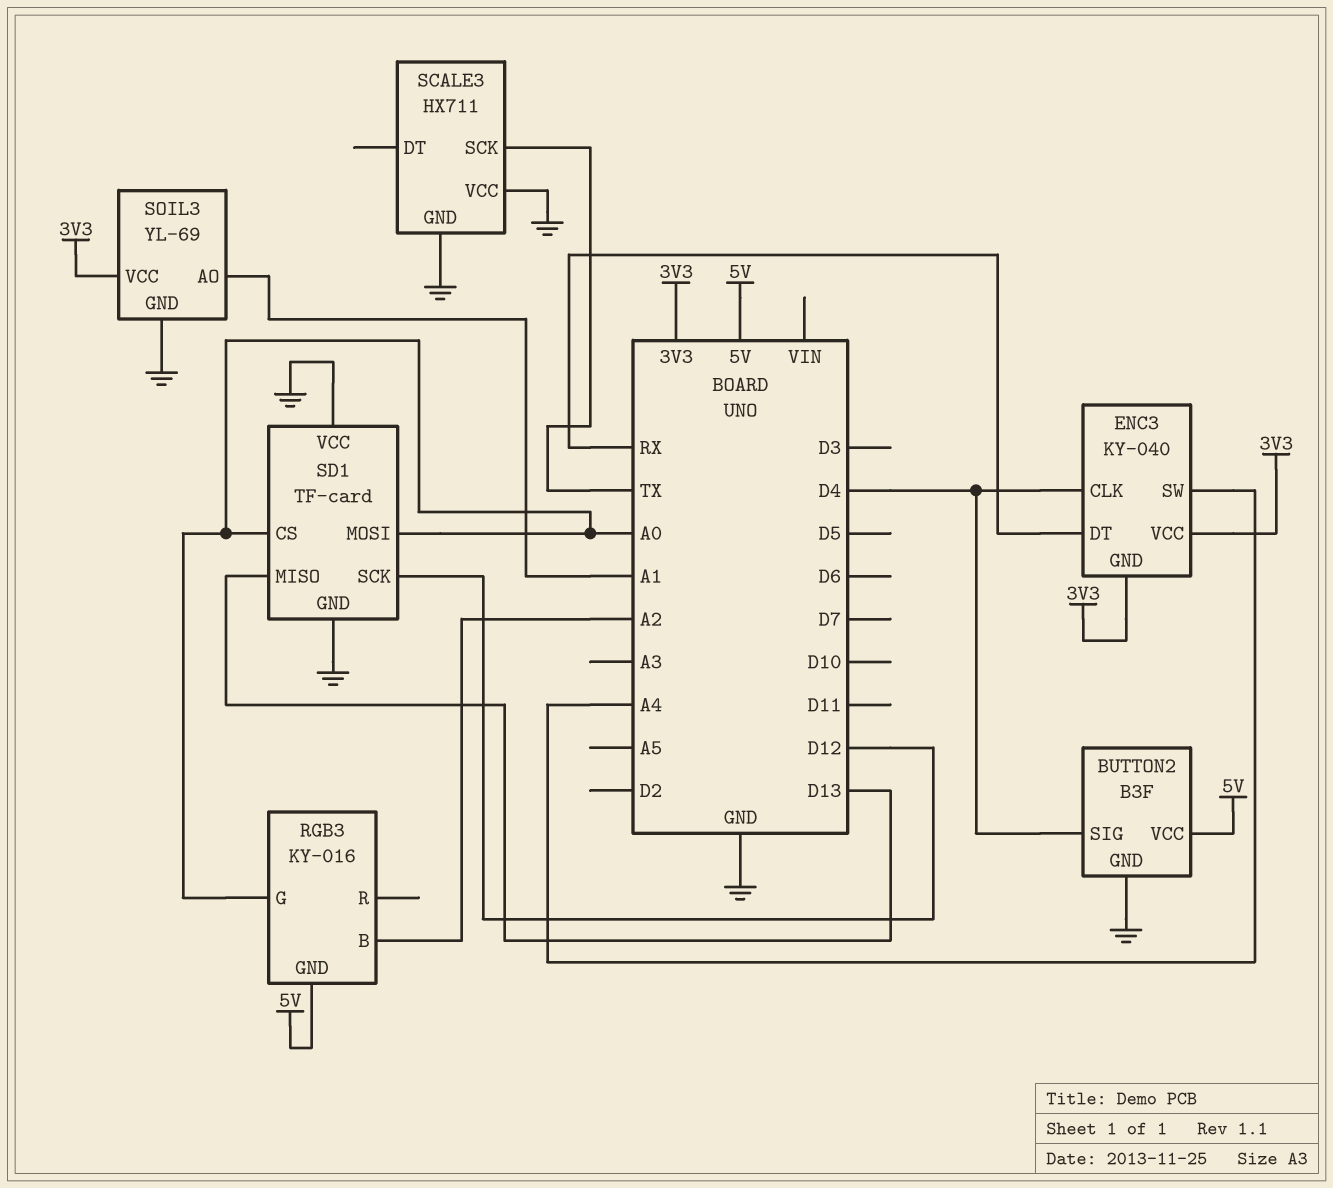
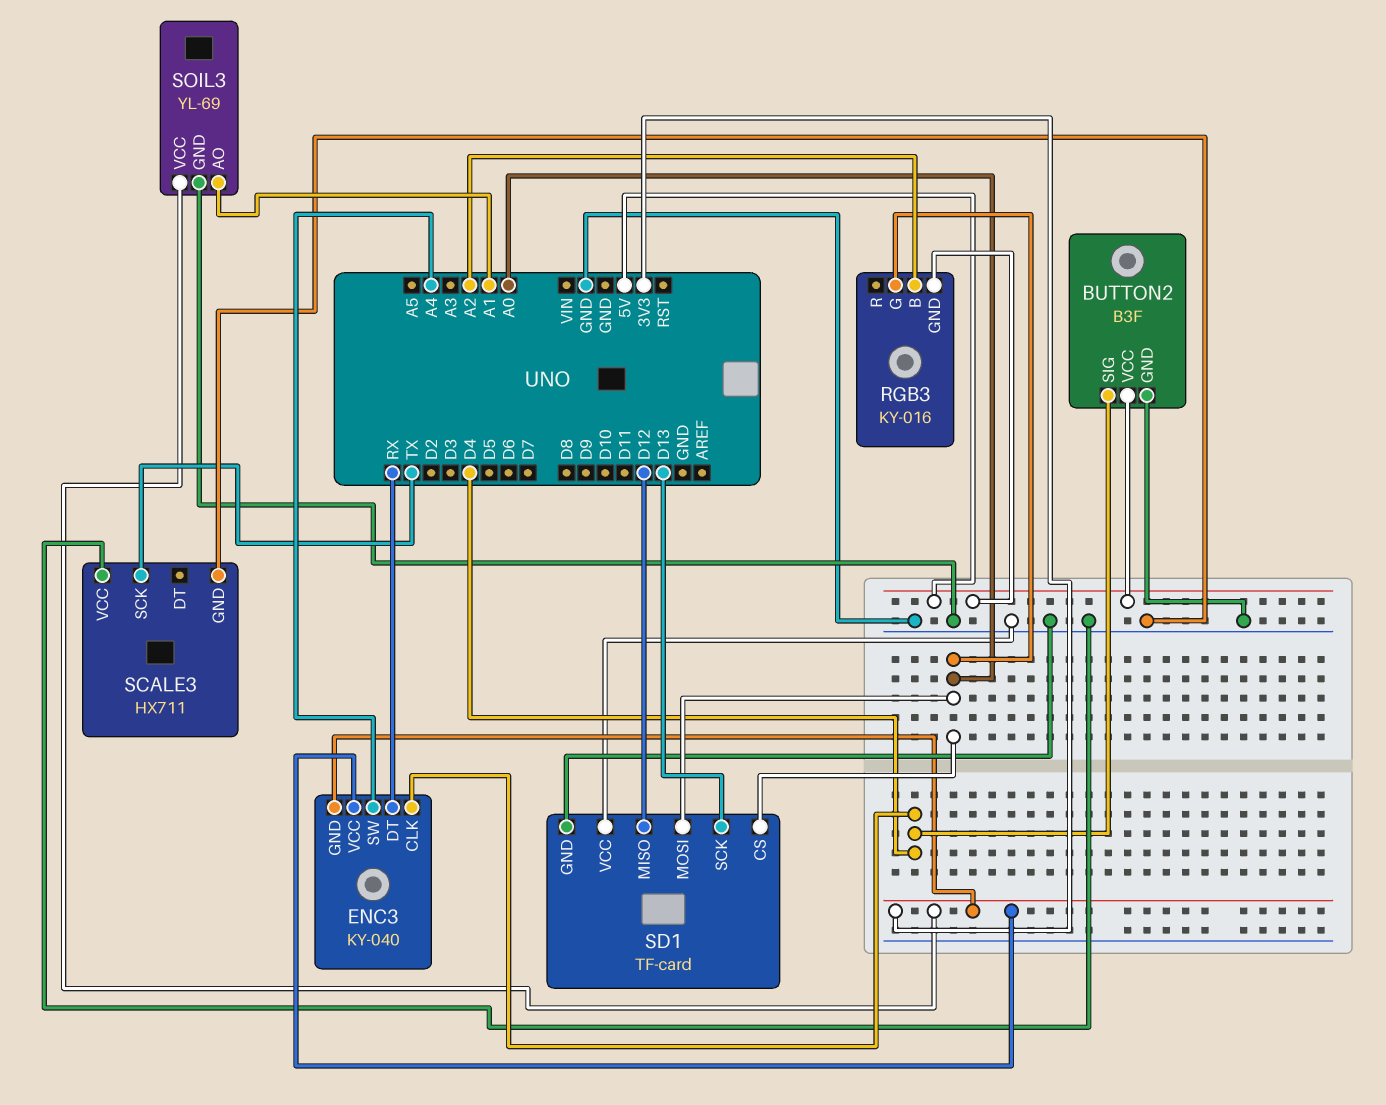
SD1 pin MISO: D13 -> D12
SD1 pin SCK: D12 -> D13

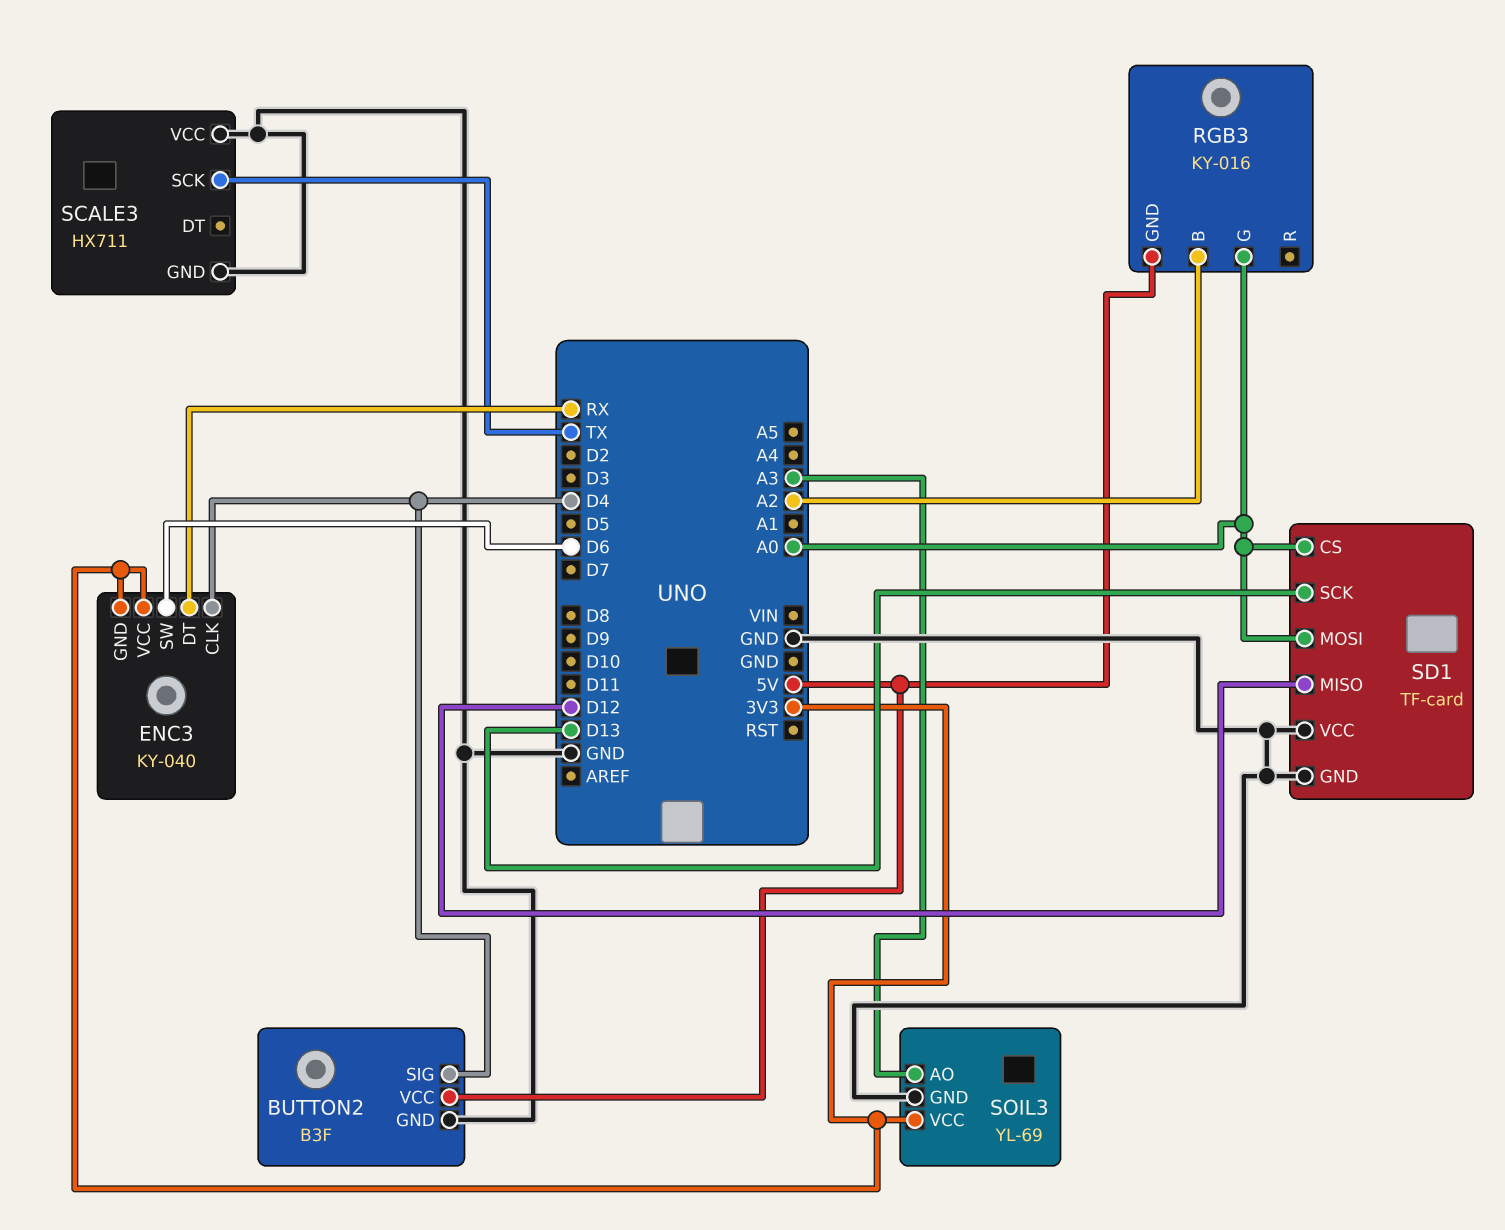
ENC3 pin SW: A4 -> D6
SOIL3 pin AO: A1 -> A3

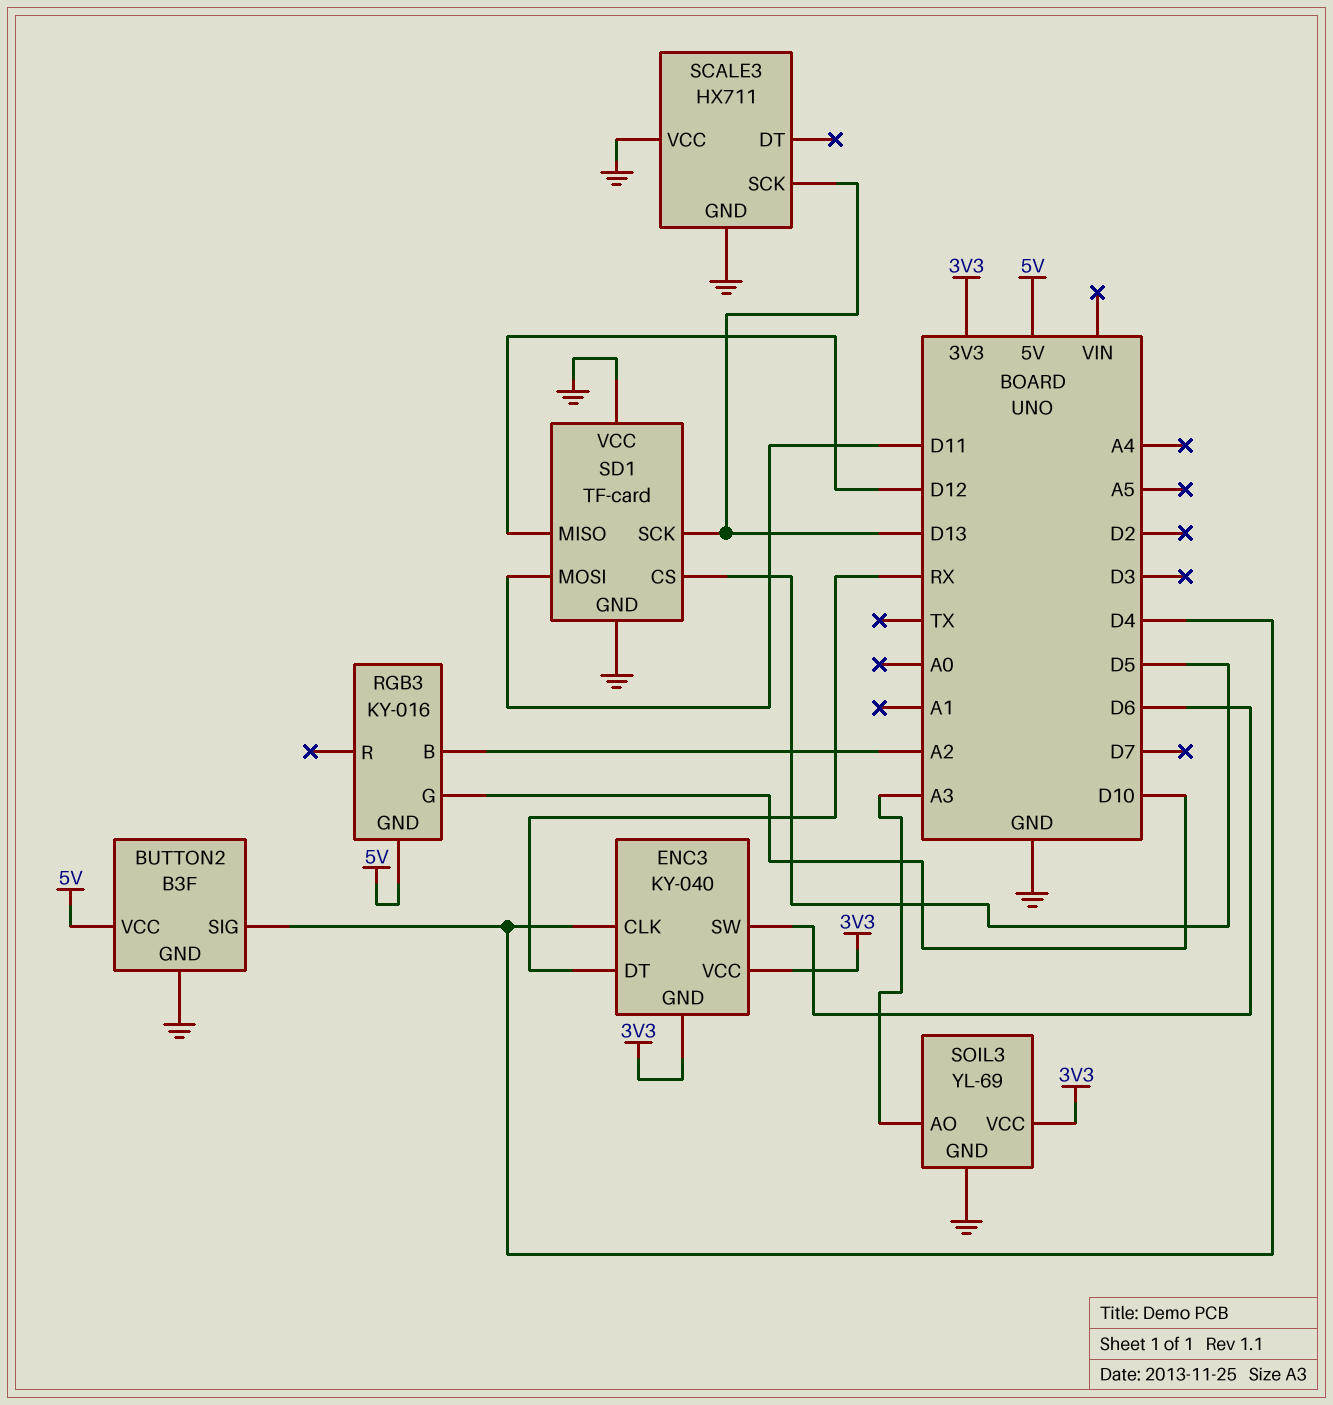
RGB3 pin G: A0 -> D10
SCALE3 pin SCK: TX -> D13
SD1 pin CS: A0 -> D5
SD1 pin MOSI: A0 -> D11

